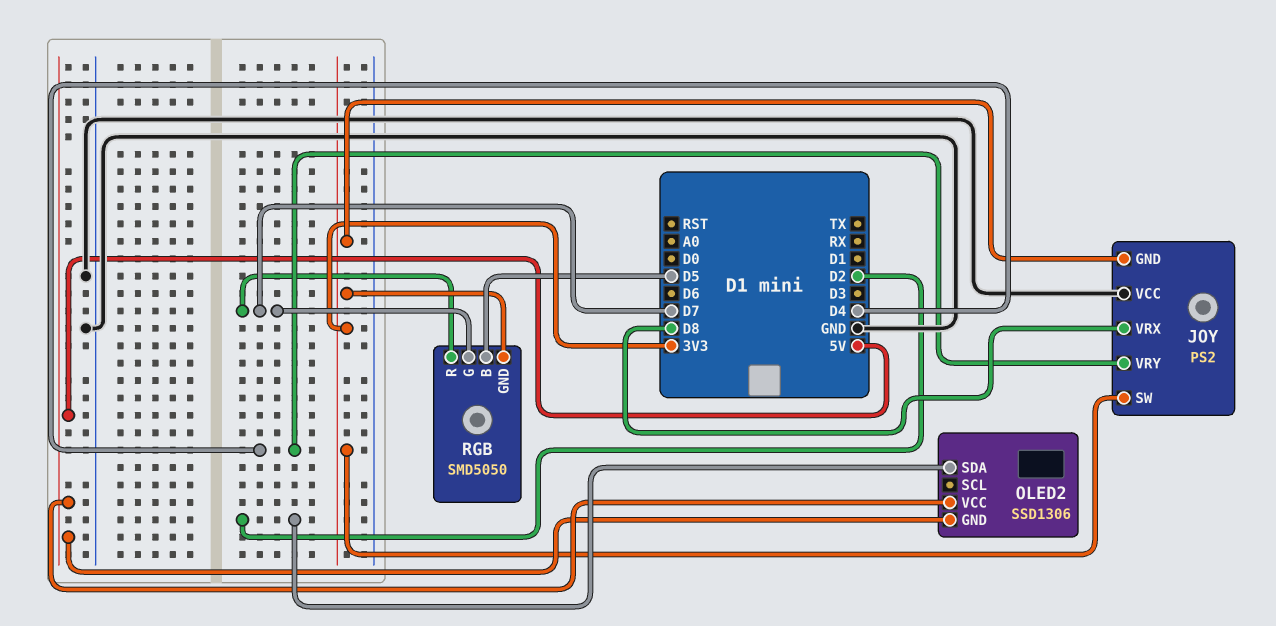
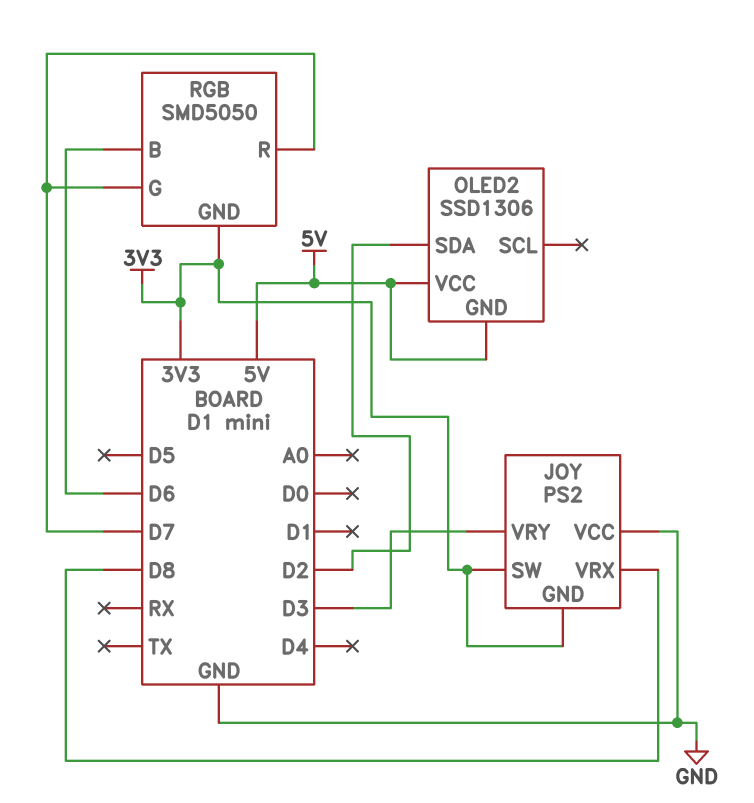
JOY pin VRY: D4 -> D3
RGB pin B: D5 -> D6

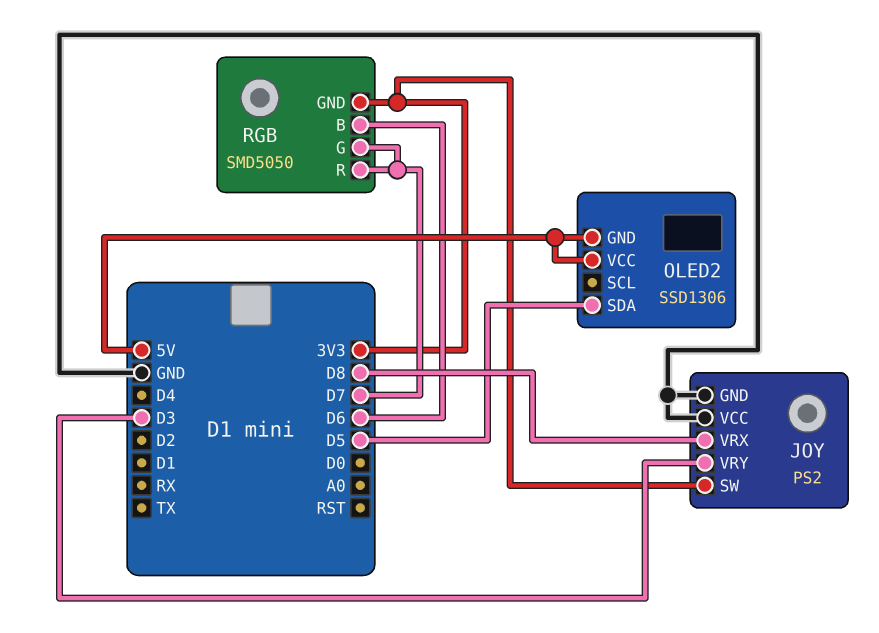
JOY pin GND: 3V3 -> GND
OLED2 pin SDA: D2 -> D5

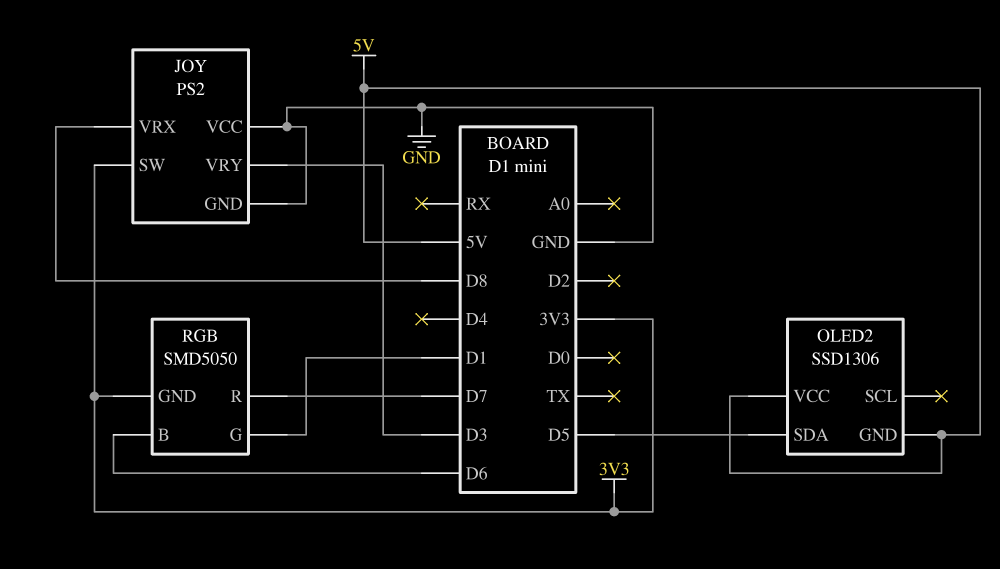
RGB pin G: D7 -> D1

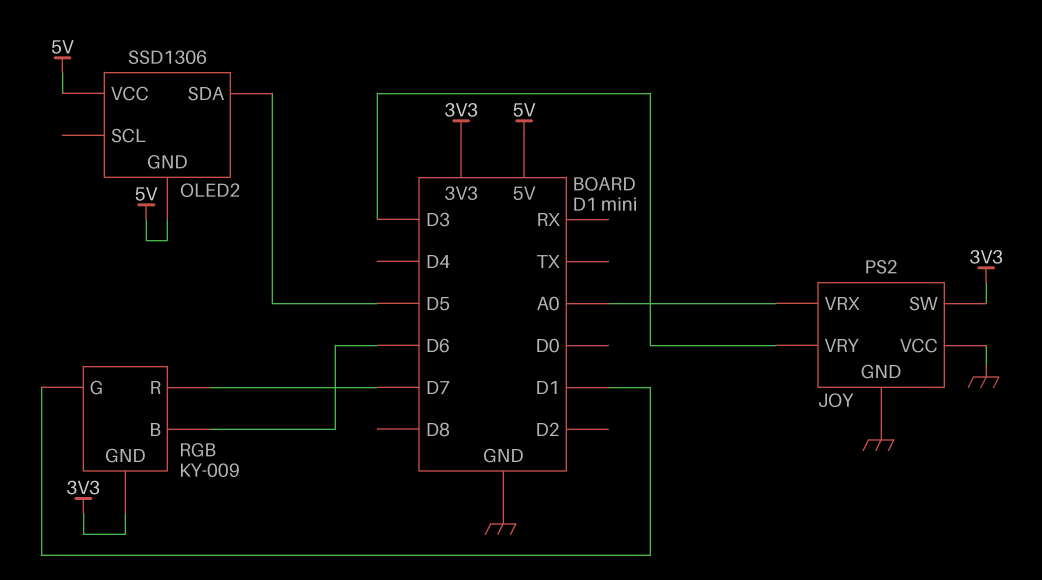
JOY pin VRX: D8 -> A0
RGB: SMD5050 -> KY-009

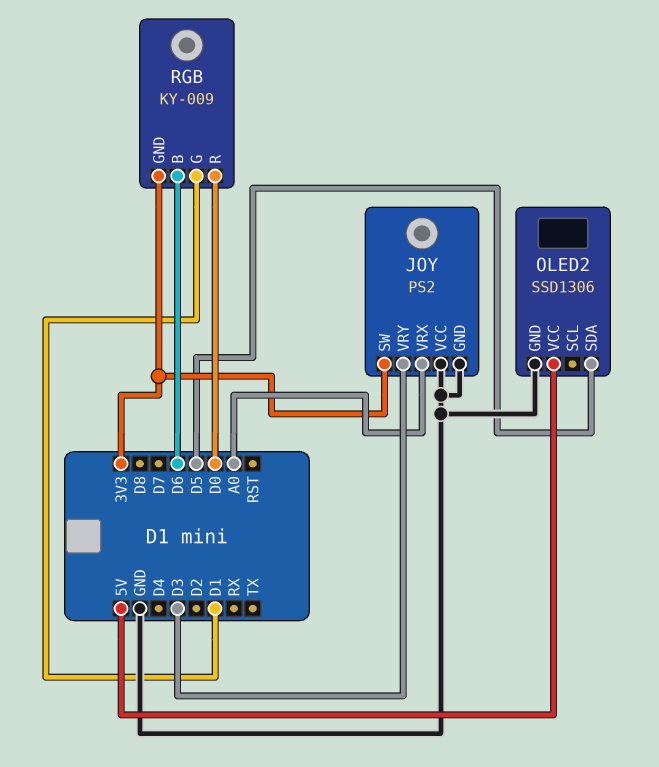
OLED2 pin GND: 5V -> GND
RGB pin R: D7 -> D0

